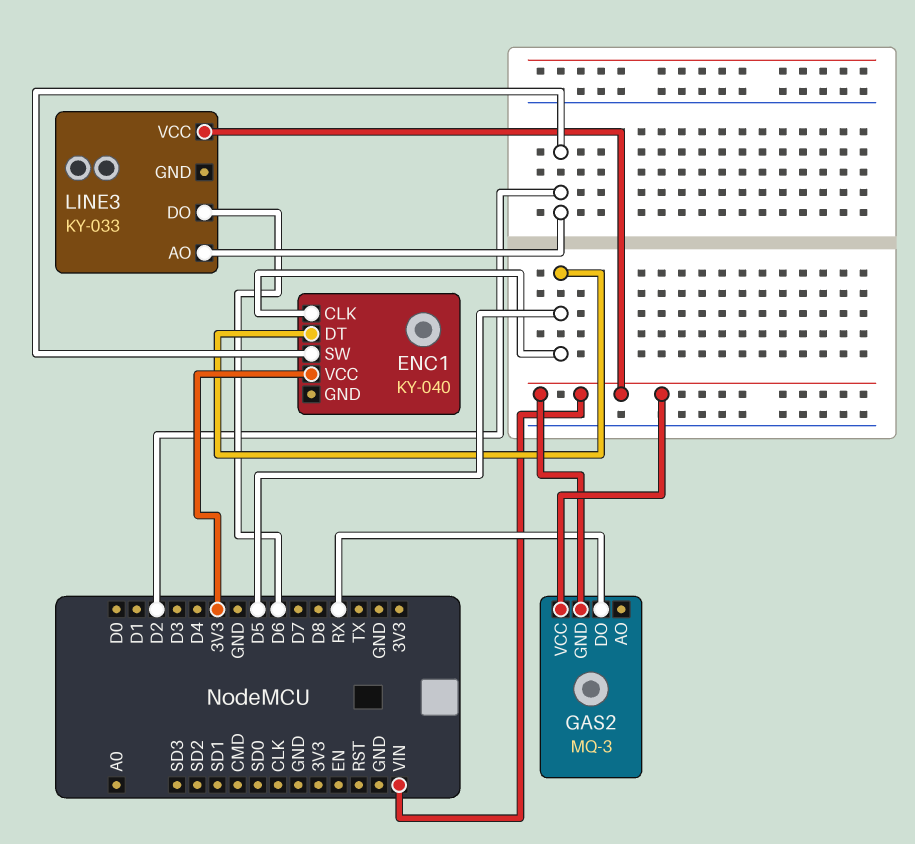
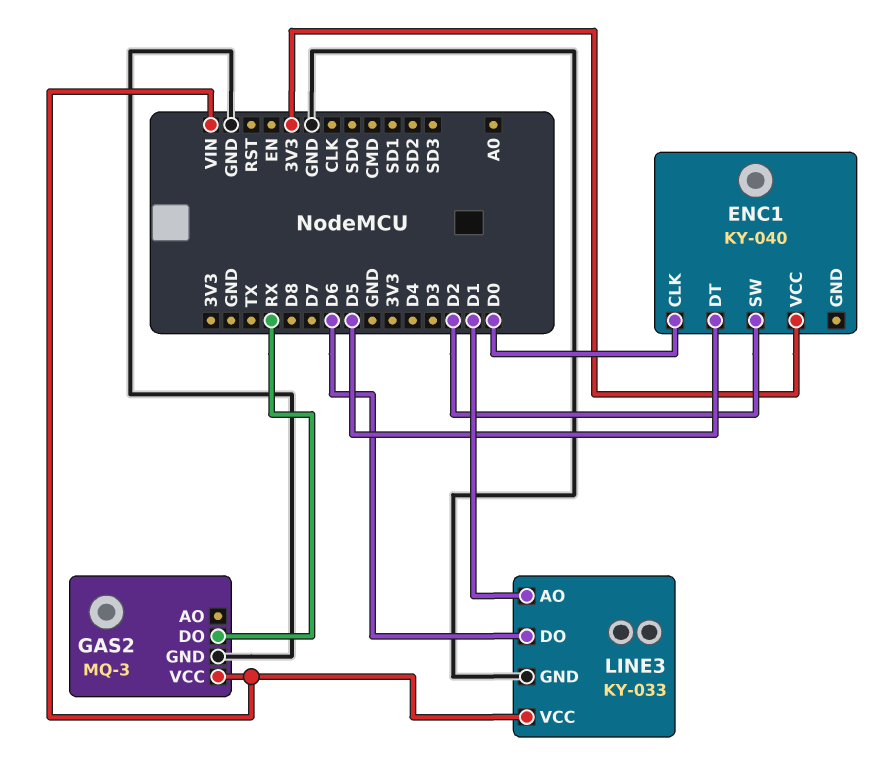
ENC1 pin CLK: D5 -> D0
GAS2 pin GND: VIN -> GND
LINE3 pin AO: D2 -> D1
LINE3 pin GND: none -> GND

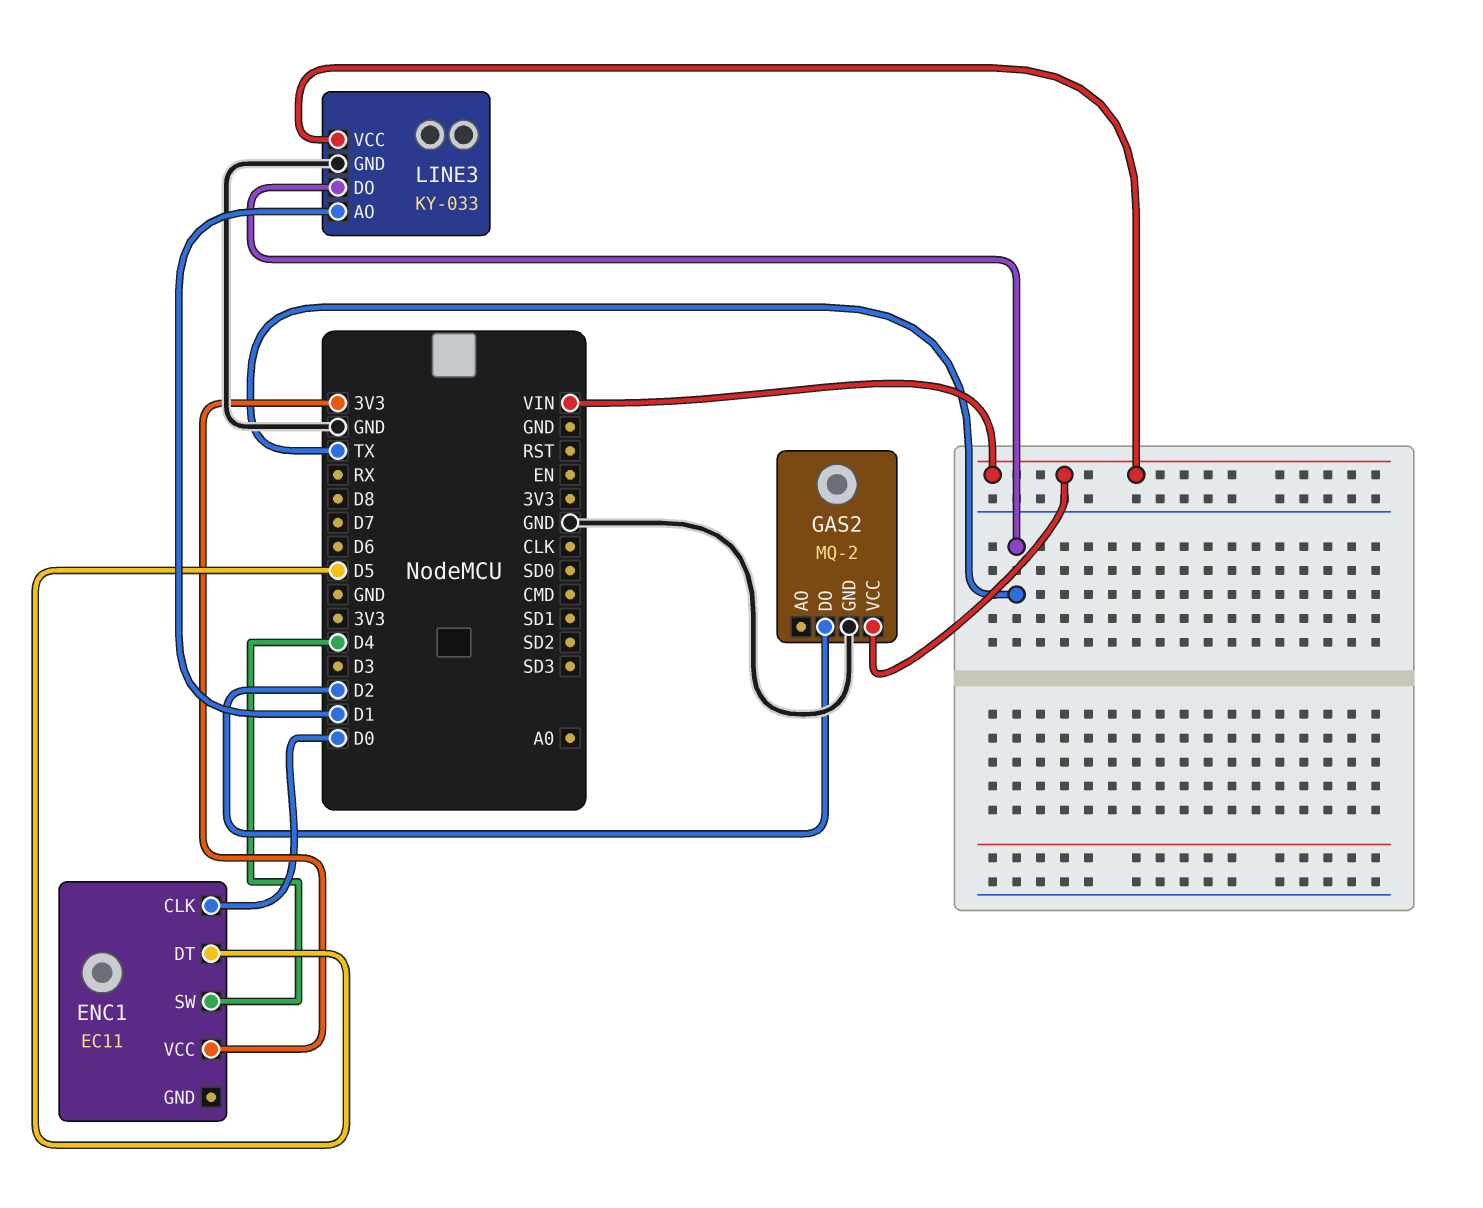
ENC1: KY-040 -> EC11
ENC1 pin SW: D2 -> D4
GAS2: MQ-3 -> MQ-2
GAS2 pin DO: RX -> D2
LINE3 pin DO: D6 -> TX

